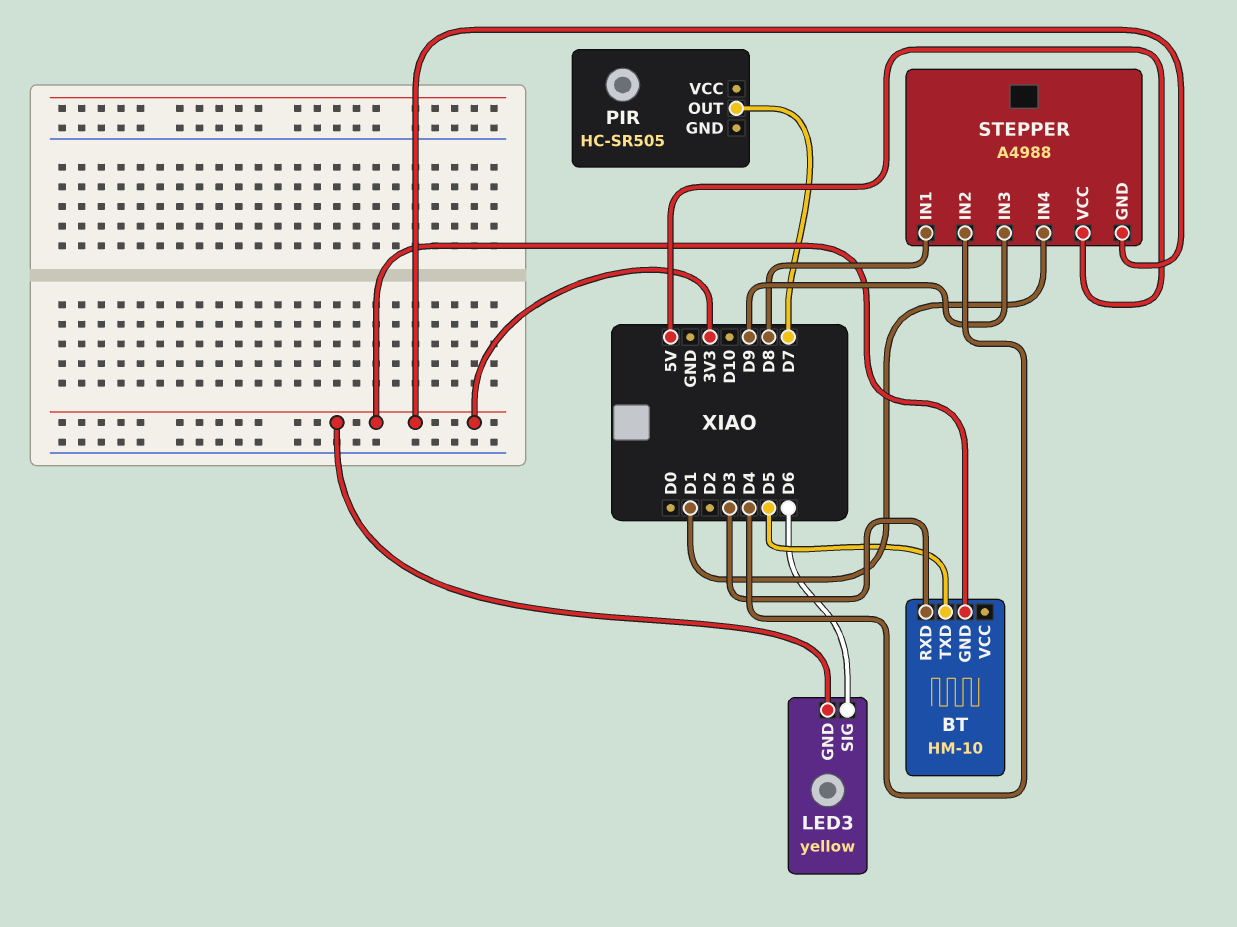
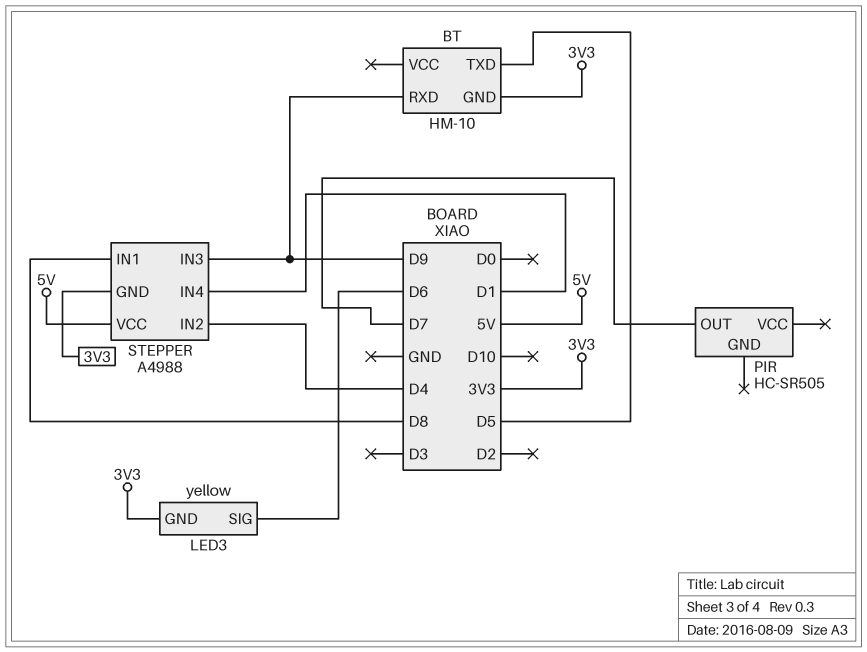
BT pin RXD: D3 -> D9

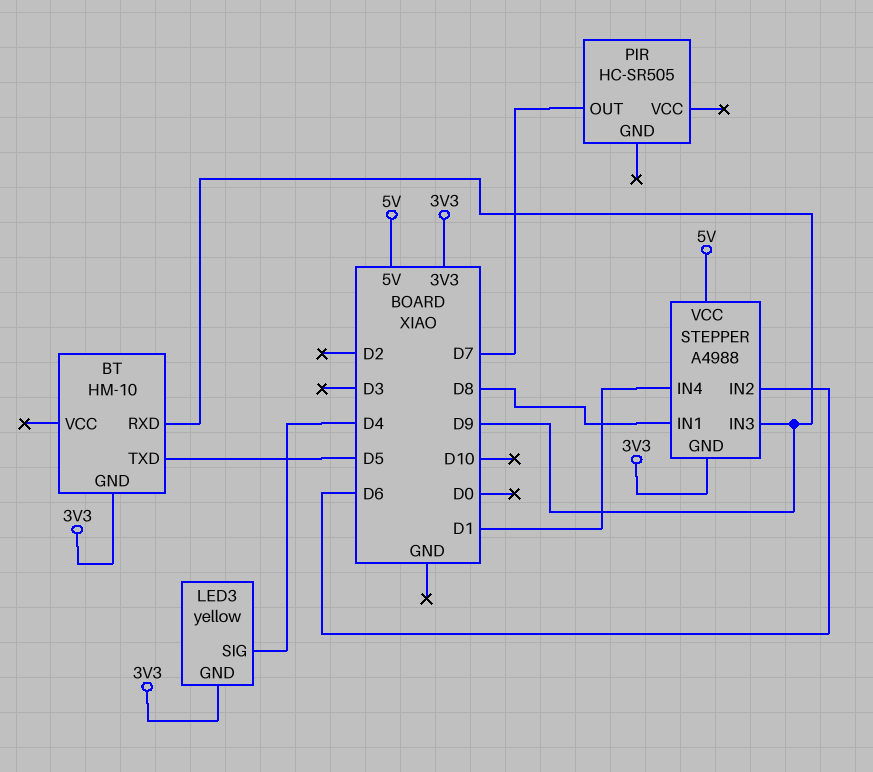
LED3 pin SIG: D6 -> D4
STEPPER pin IN2: D4 -> D6

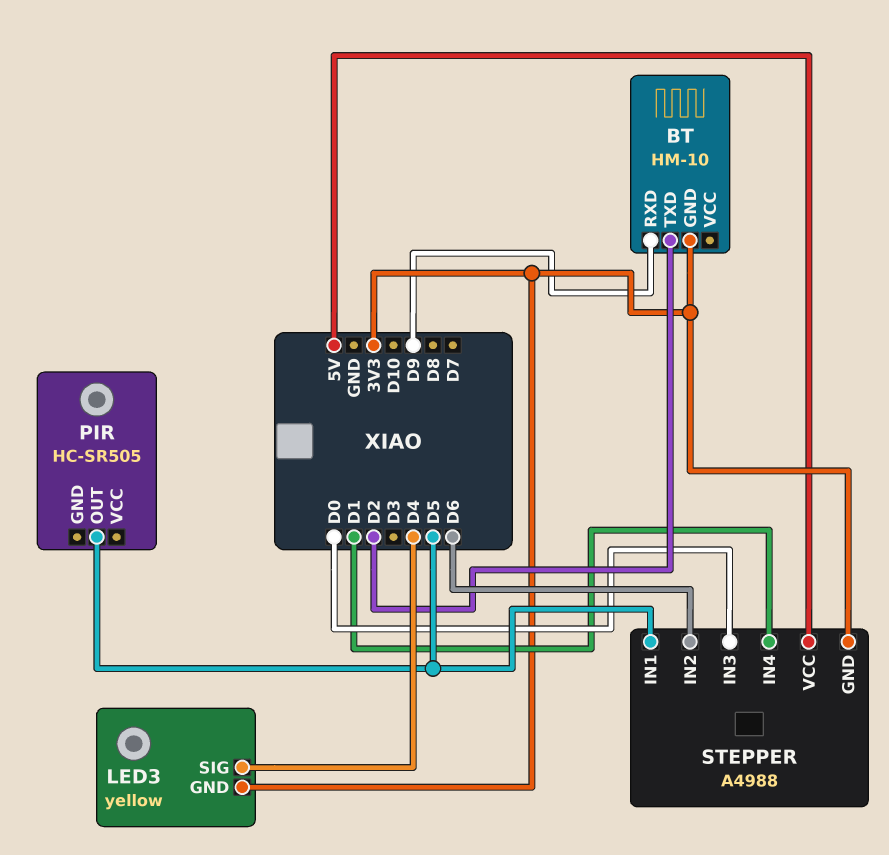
BT pin TXD: D5 -> D2
PIR pin OUT: D7 -> D5
STEPPER pin IN1: D8 -> D5
STEPPER pin IN3: D9 -> D0

